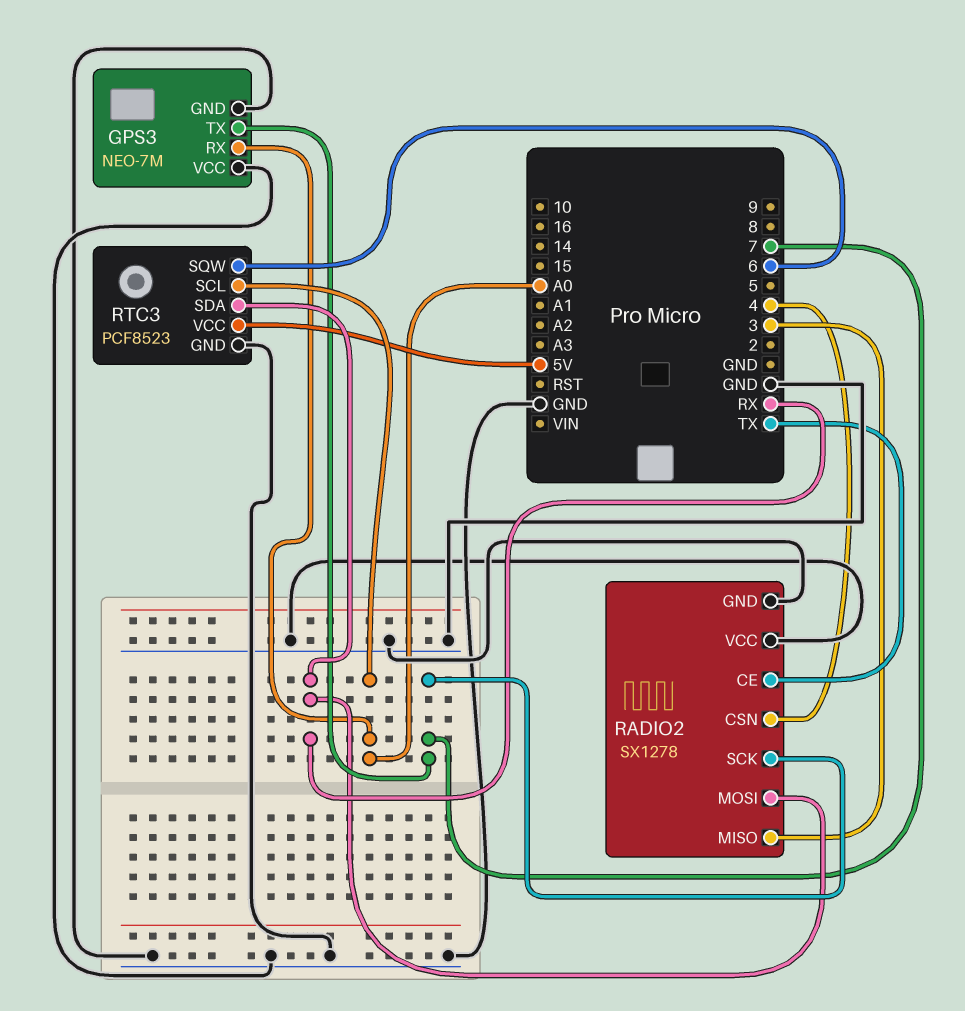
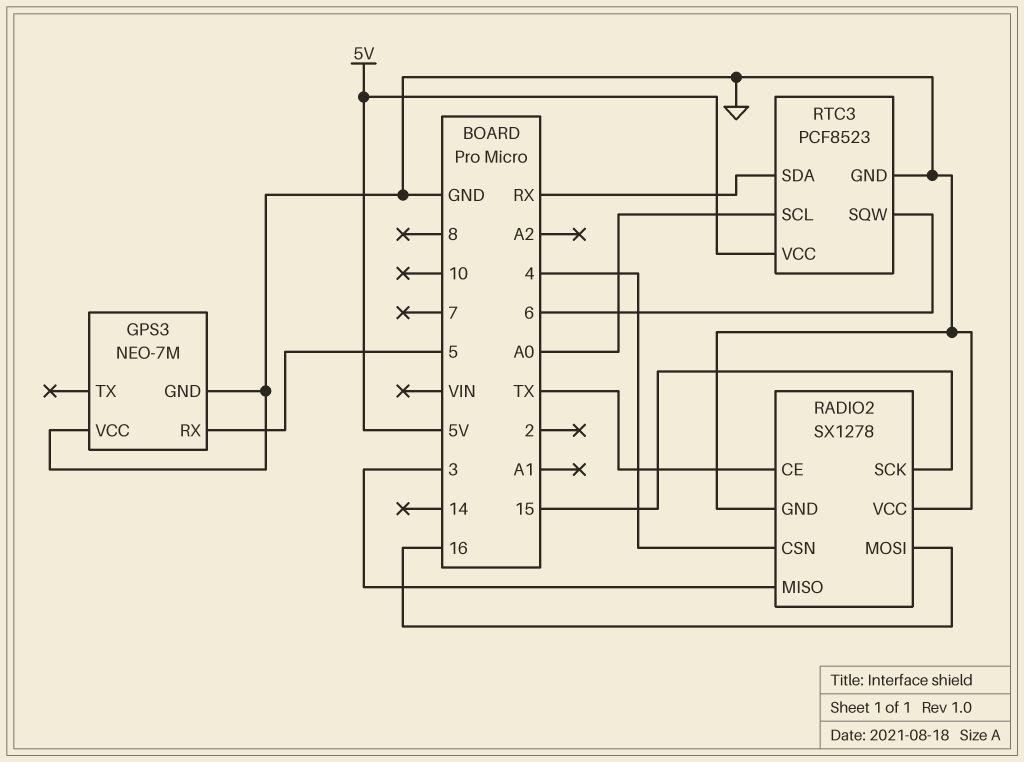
GPS3 pin RX: A0 -> 5
GPS3 pin TX: 7 -> none
RADIO2 pin MOSI: RX -> 16
RADIO2 pin SCK: 7 -> 15

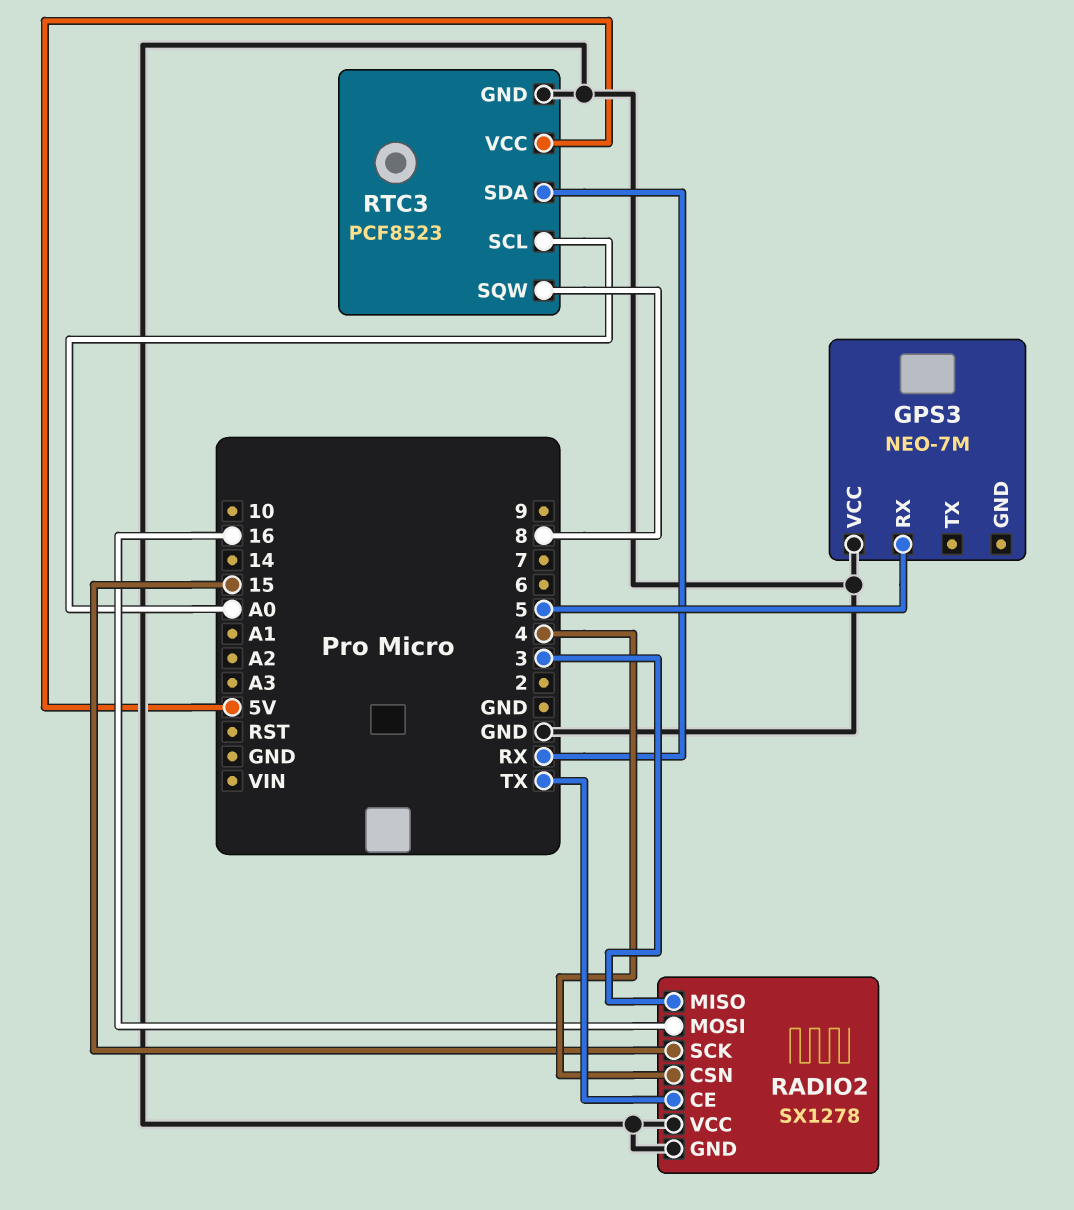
GPS3 pin GND: GND -> none
RTC3 pin SQW: 6 -> 8

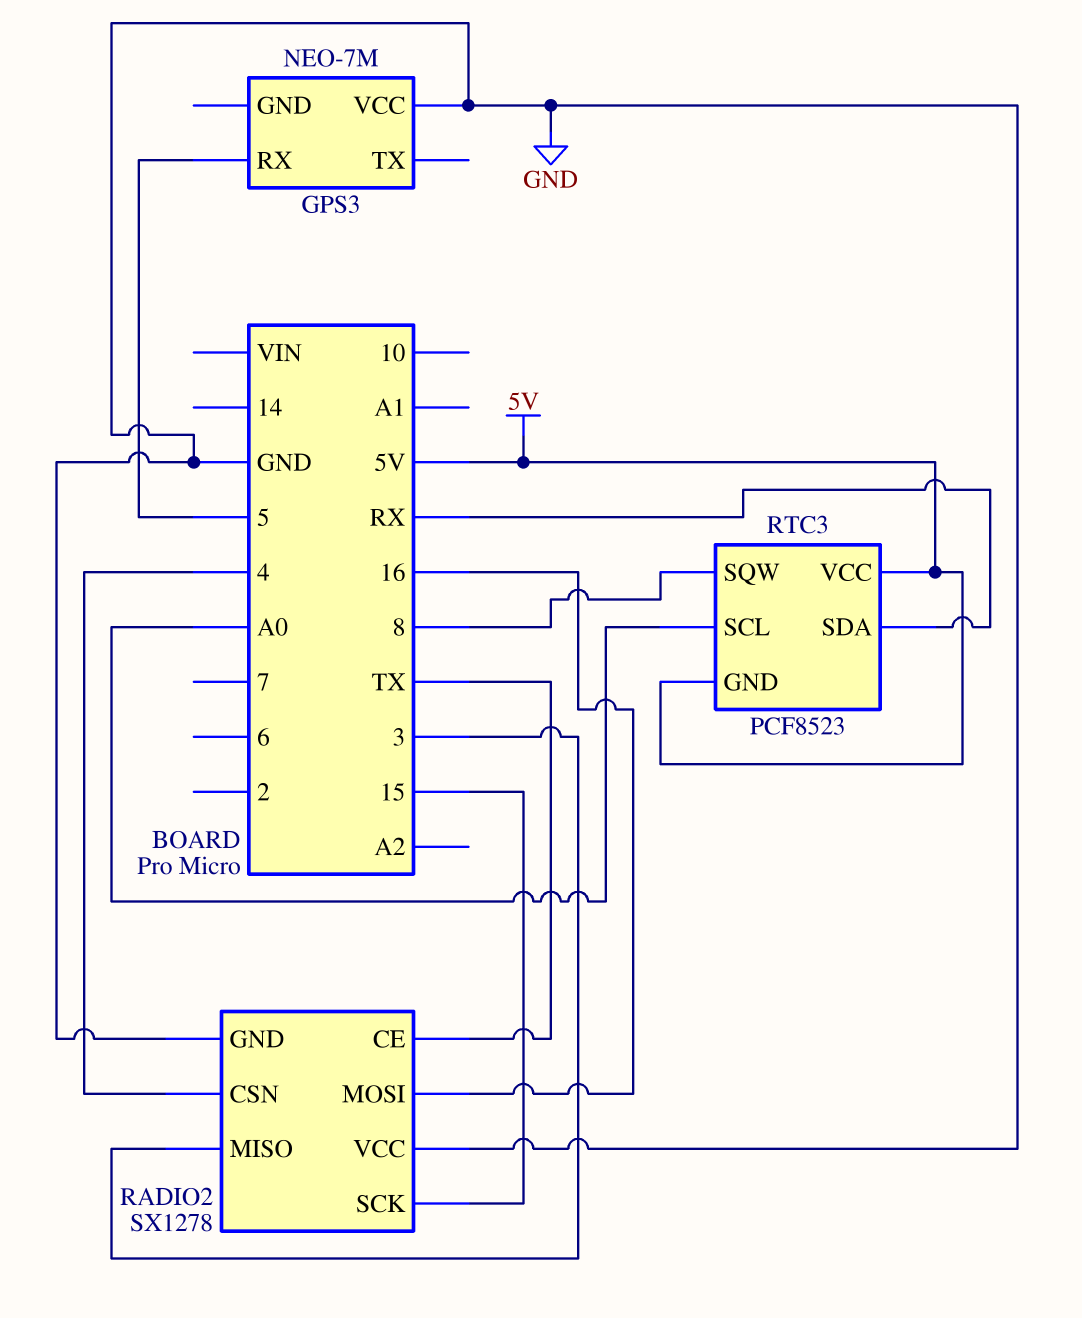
RTC3 pin GND: GND -> 5V

